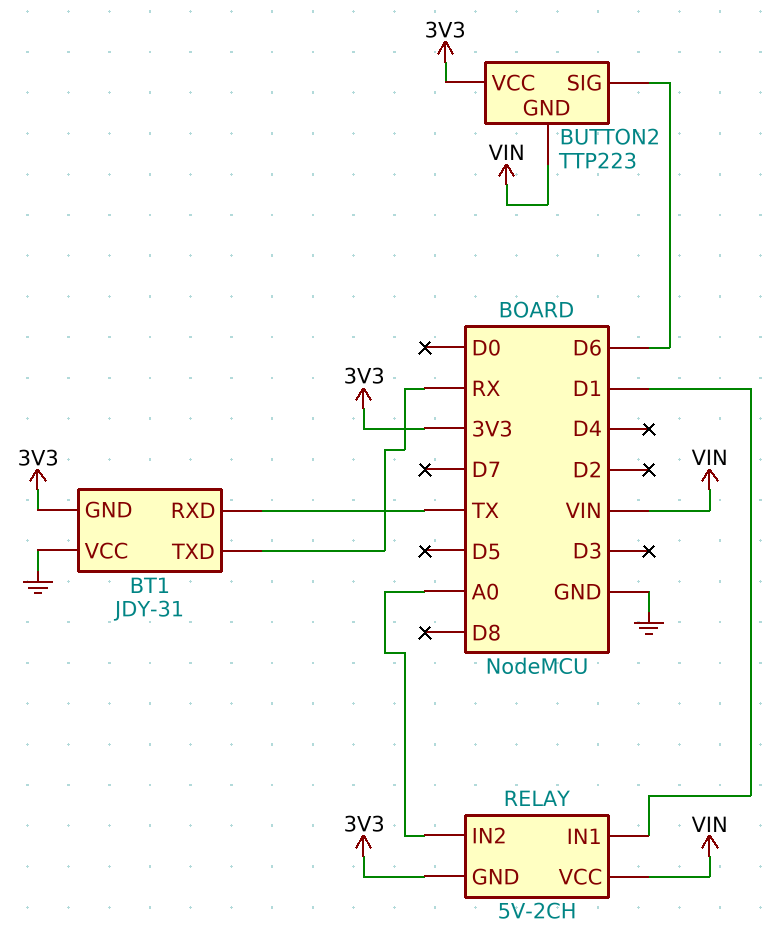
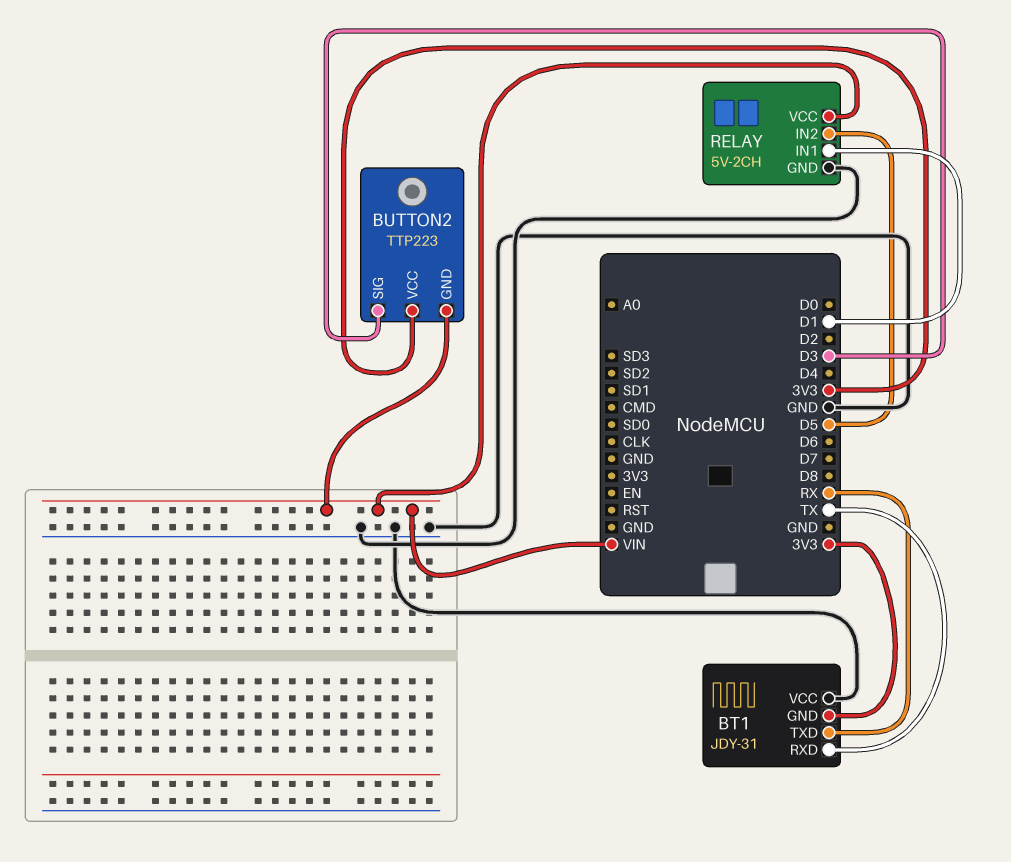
BUTTON2 pin SIG: D6 -> D3
RELAY pin GND: 3V3 -> GND
RELAY pin IN2: A0 -> D5

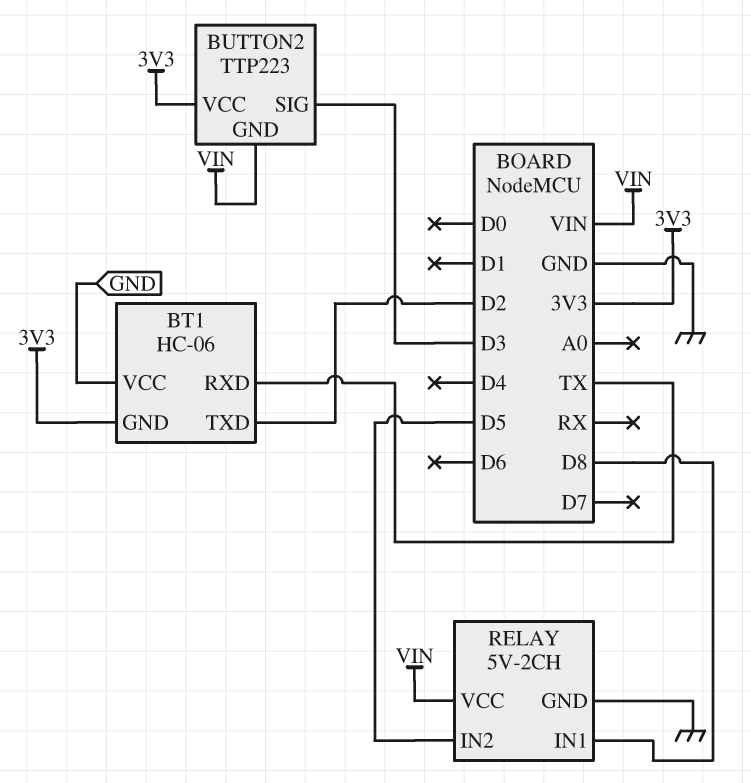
BT1: JDY-31 -> HC-06
BT1 pin TXD: RX -> D2
RELAY pin IN1: D1 -> D8

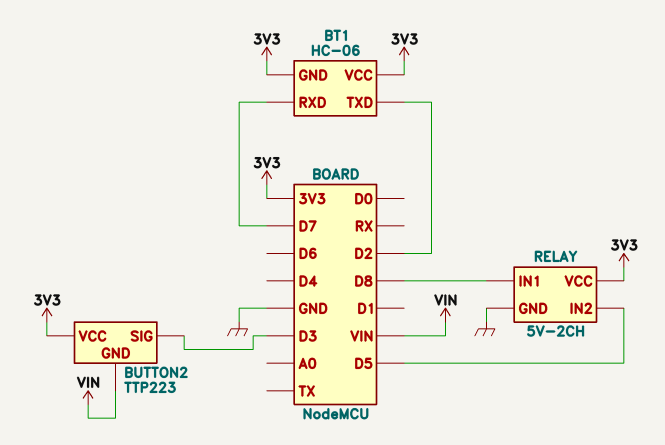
BT1 pin RXD: TX -> D7
BT1 pin VCC: GND -> 3V3
RELAY pin VCC: VIN -> 3V3

